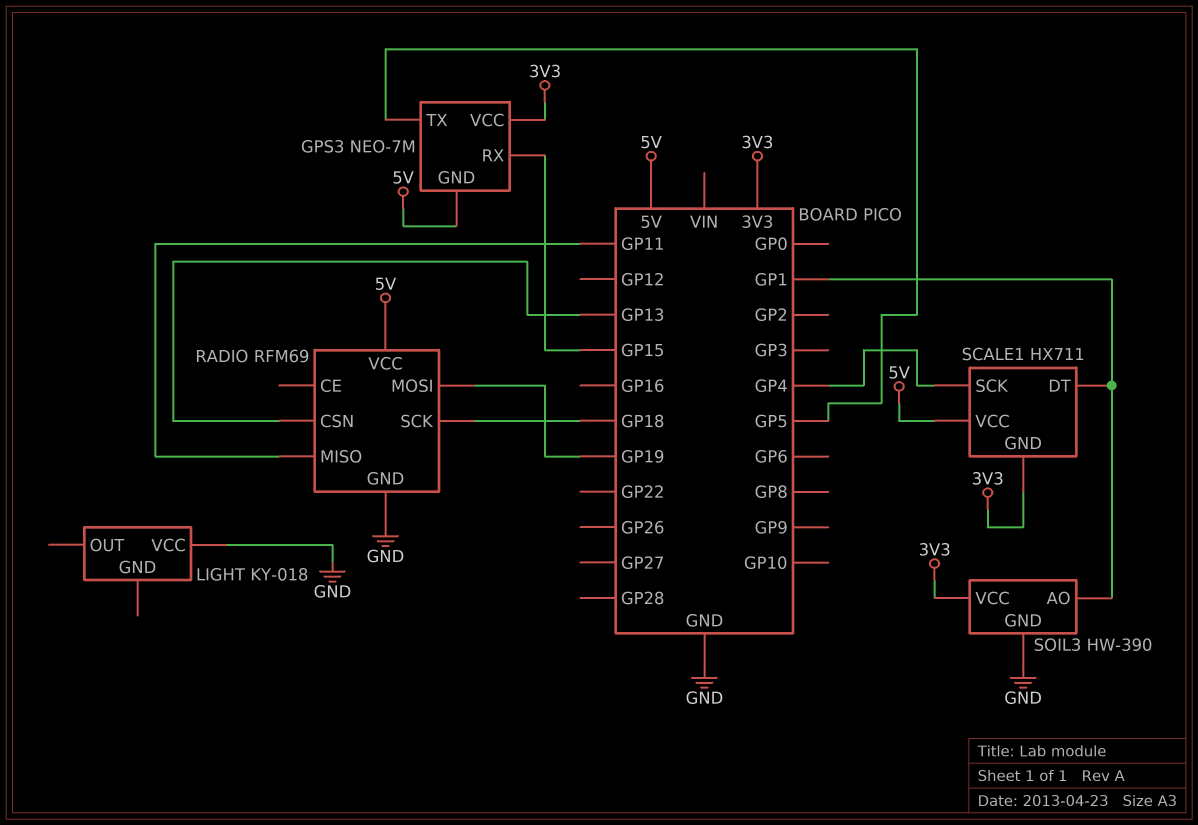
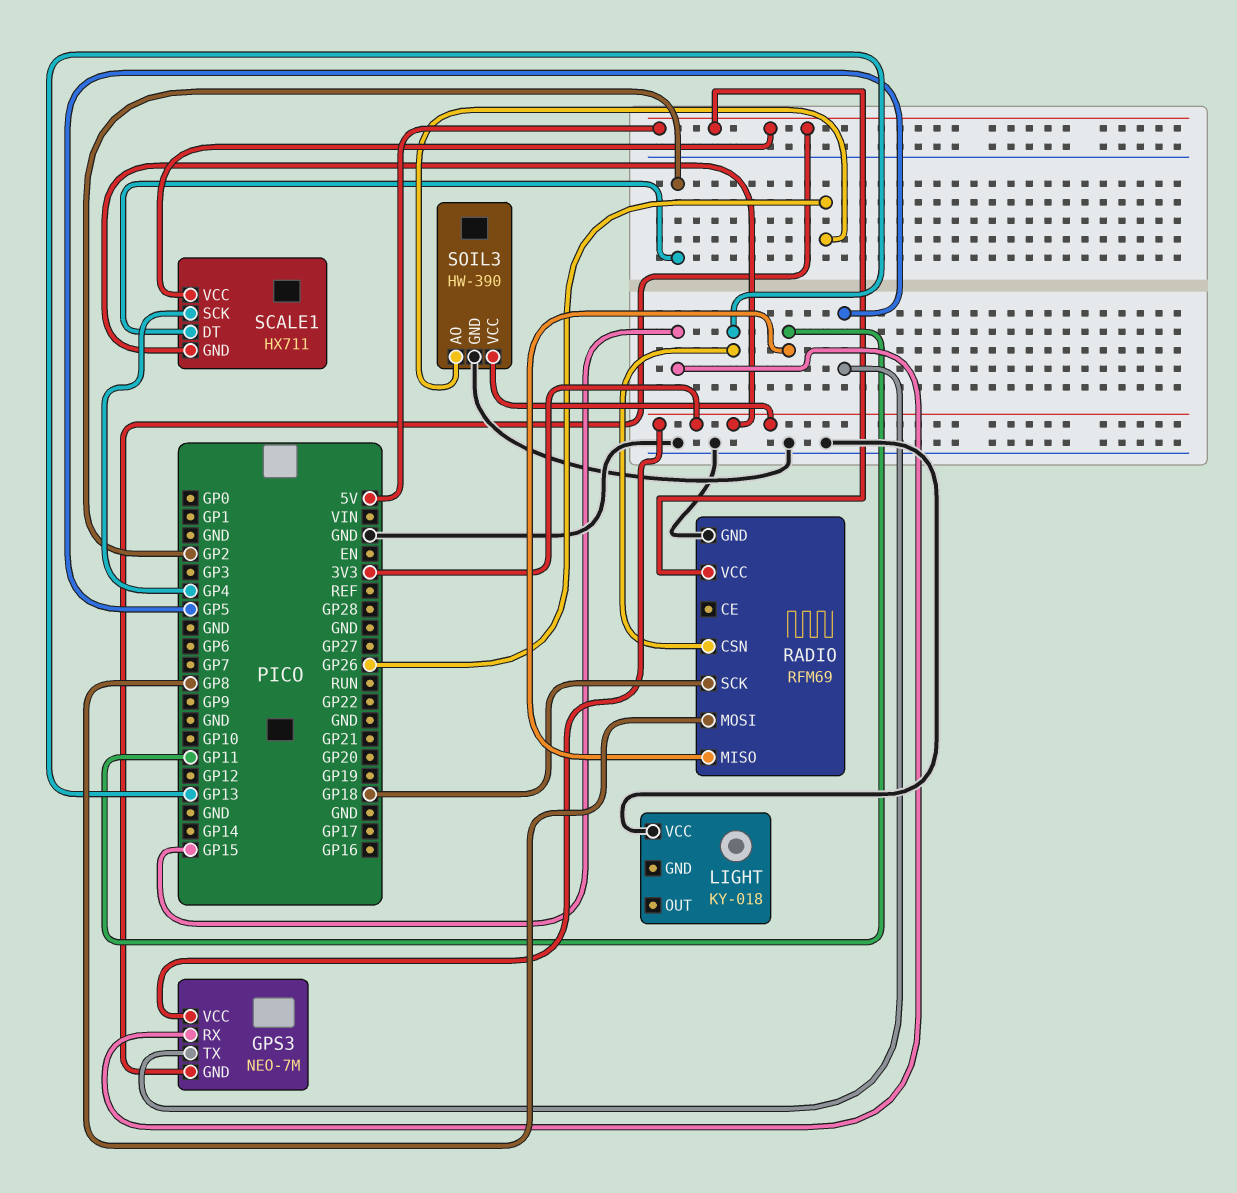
RADIO pin MOSI: GP19 -> GP8
SCALE1 pin DT: GP1 -> GP2
SOIL3 pin AO: GP1 -> GP26

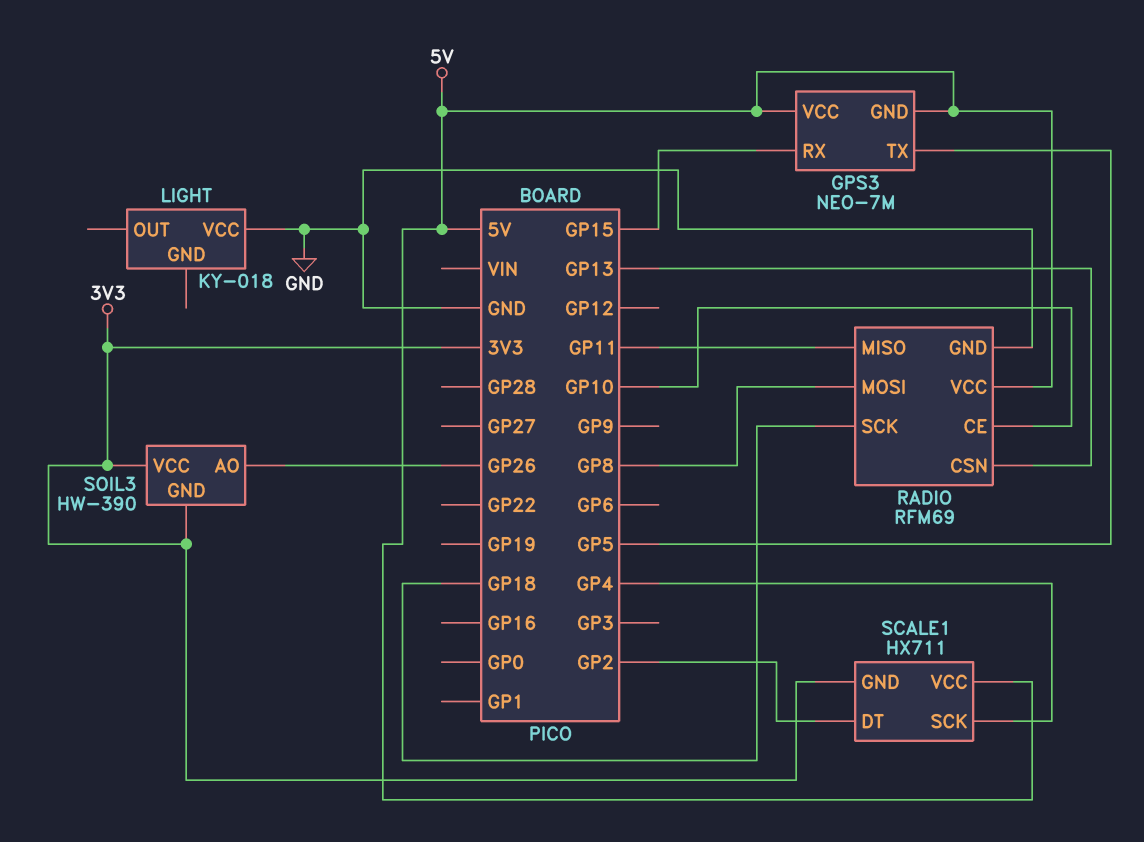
GPS3 pin VCC: 3V3 -> 5V
RADIO pin CE: none -> GP10
SOIL3 pin GND: GND -> 3V3

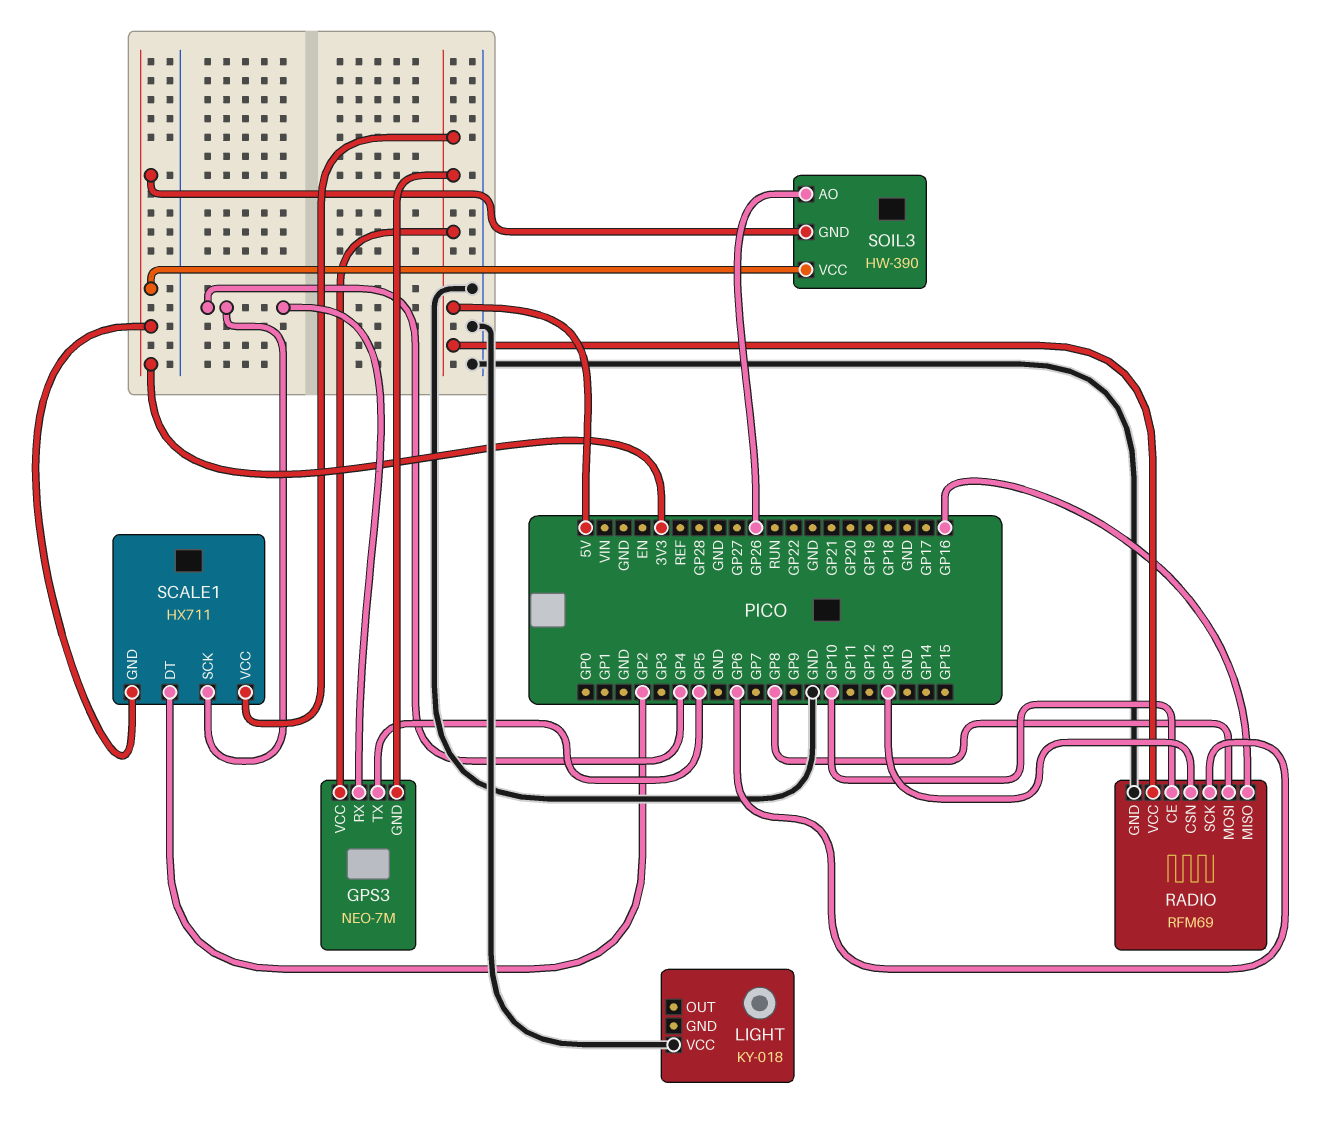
GPS3 pin RX: GP15 -> GP4
RADIO pin MISO: GP11 -> GP16
RADIO pin SCK: GP18 -> GP6

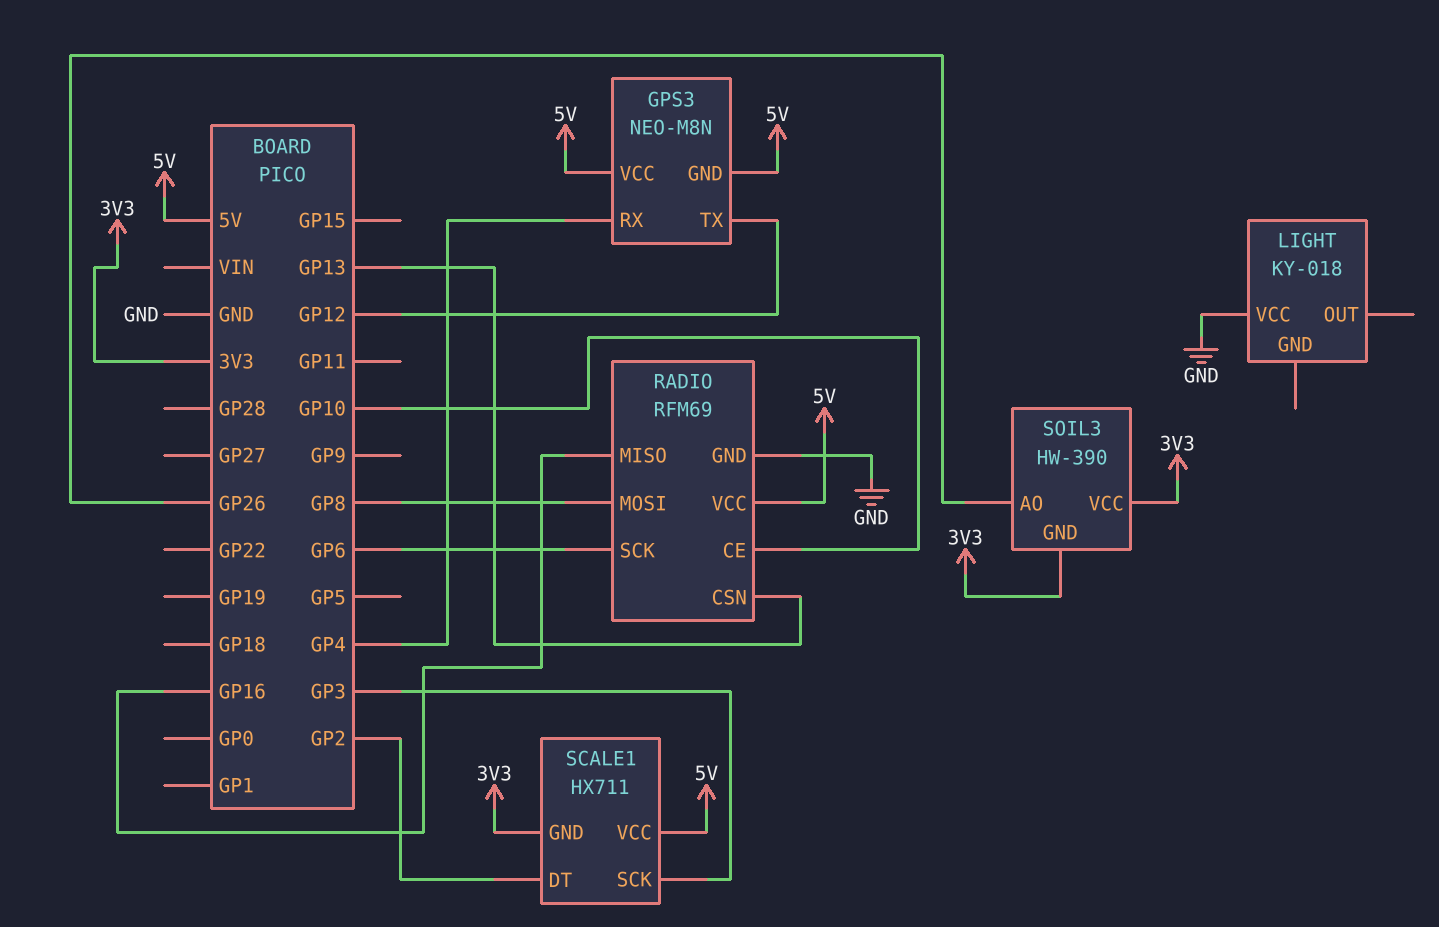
GPS3: NEO-7M -> NEO-M8N
GPS3 pin TX: GP5 -> GP12
SCALE1 pin SCK: GP4 -> GP3

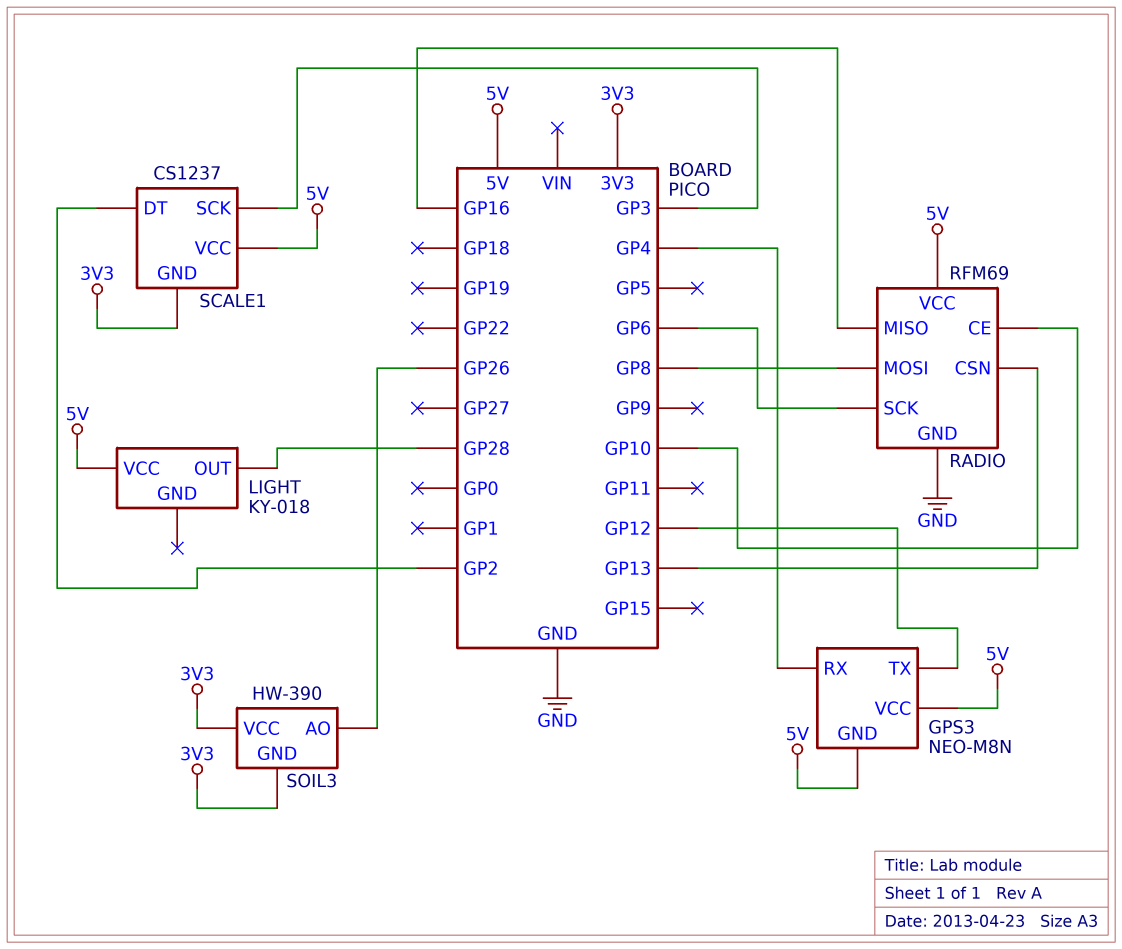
LIGHT pin OUT: none -> GP28
LIGHT pin VCC: GND -> 5V
SCALE1: HX711 -> CS1237

